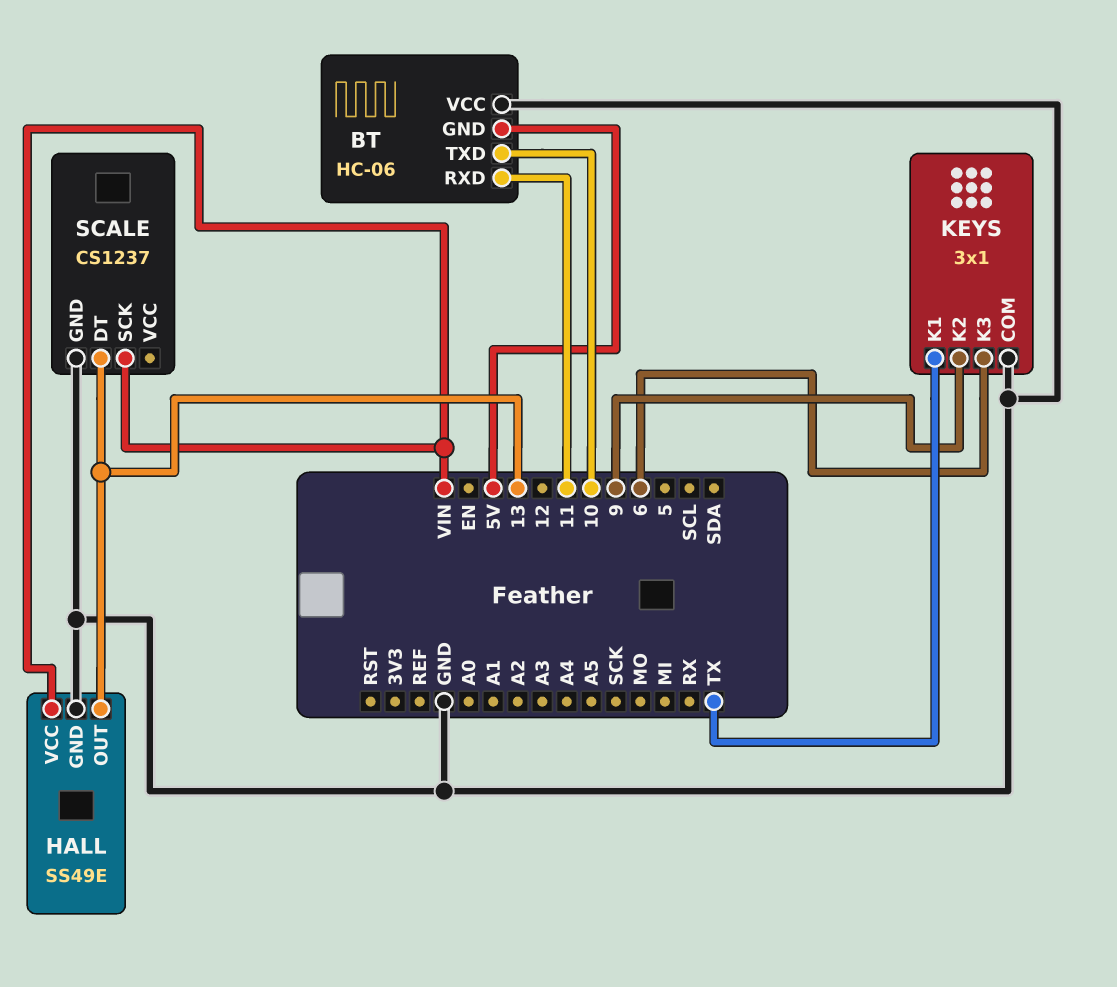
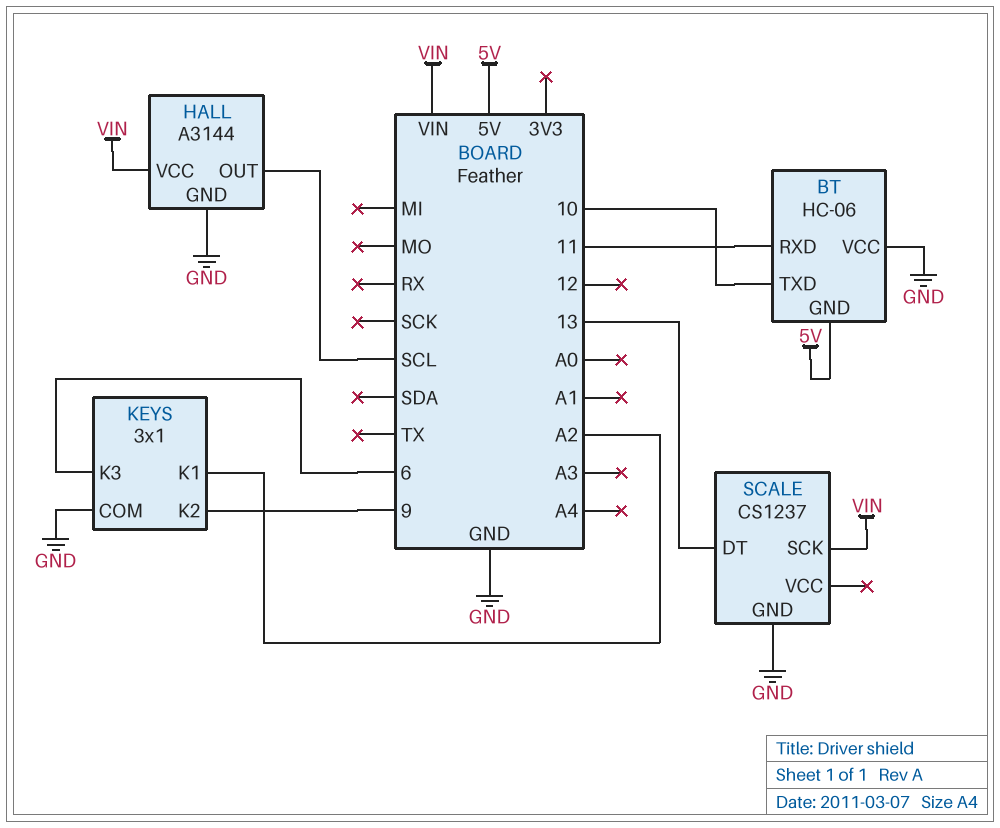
HALL: SS49E -> A3144
HALL pin OUT: 13 -> SCL
KEYS pin K1: TX -> A2

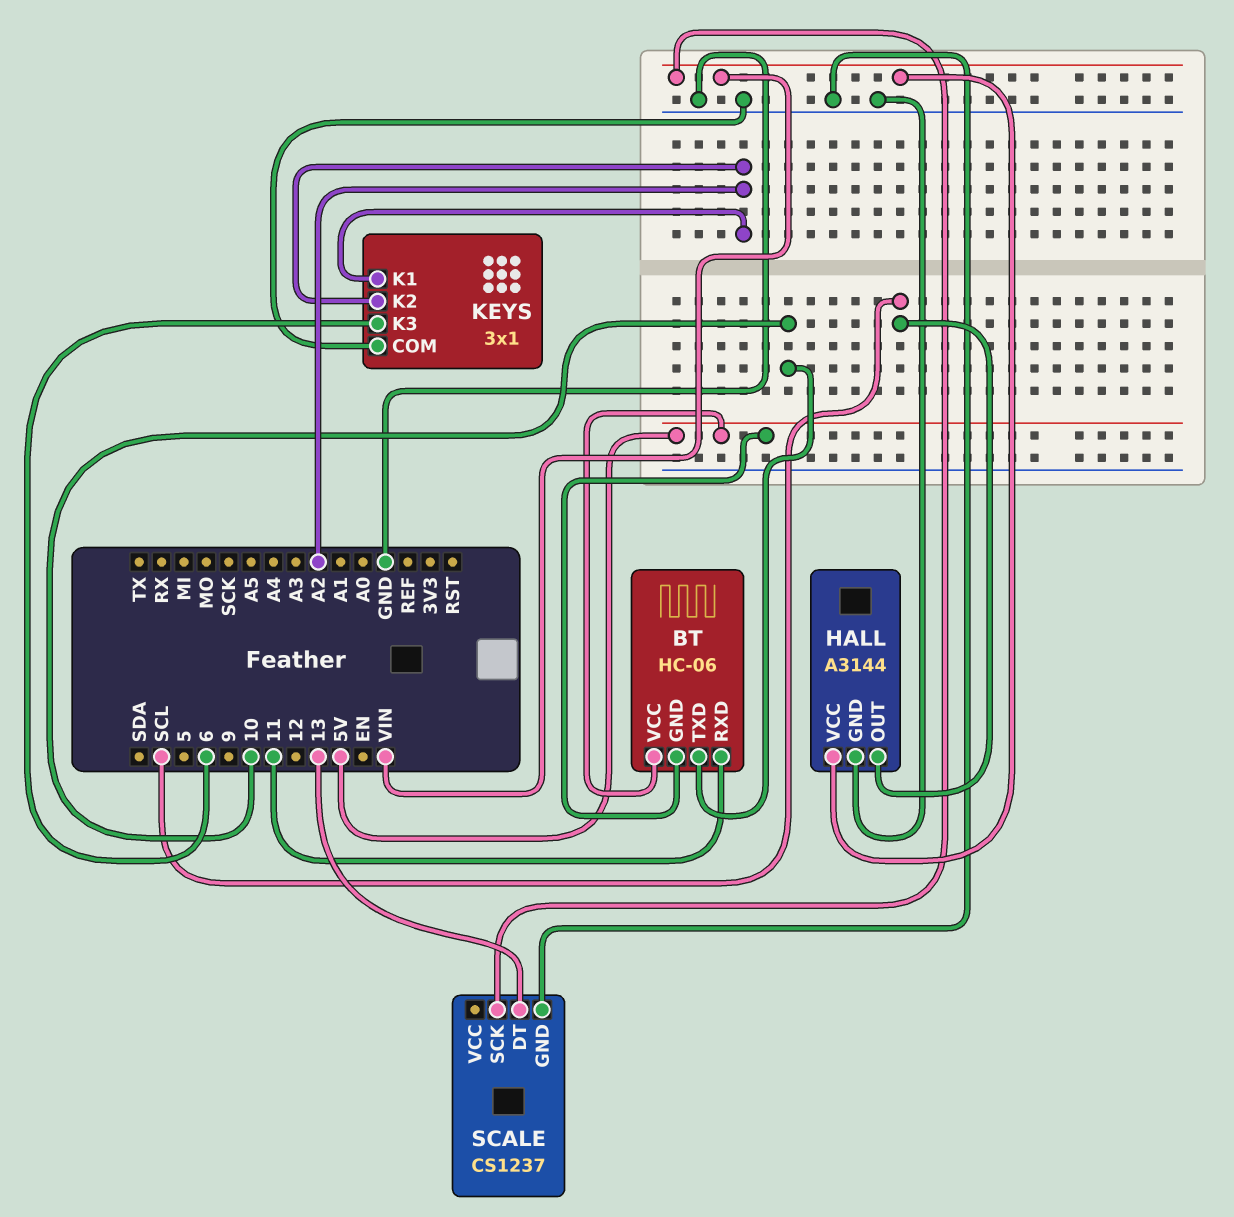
BT pin VCC: GND -> 5V
KEYS pin K2: 9 -> A2

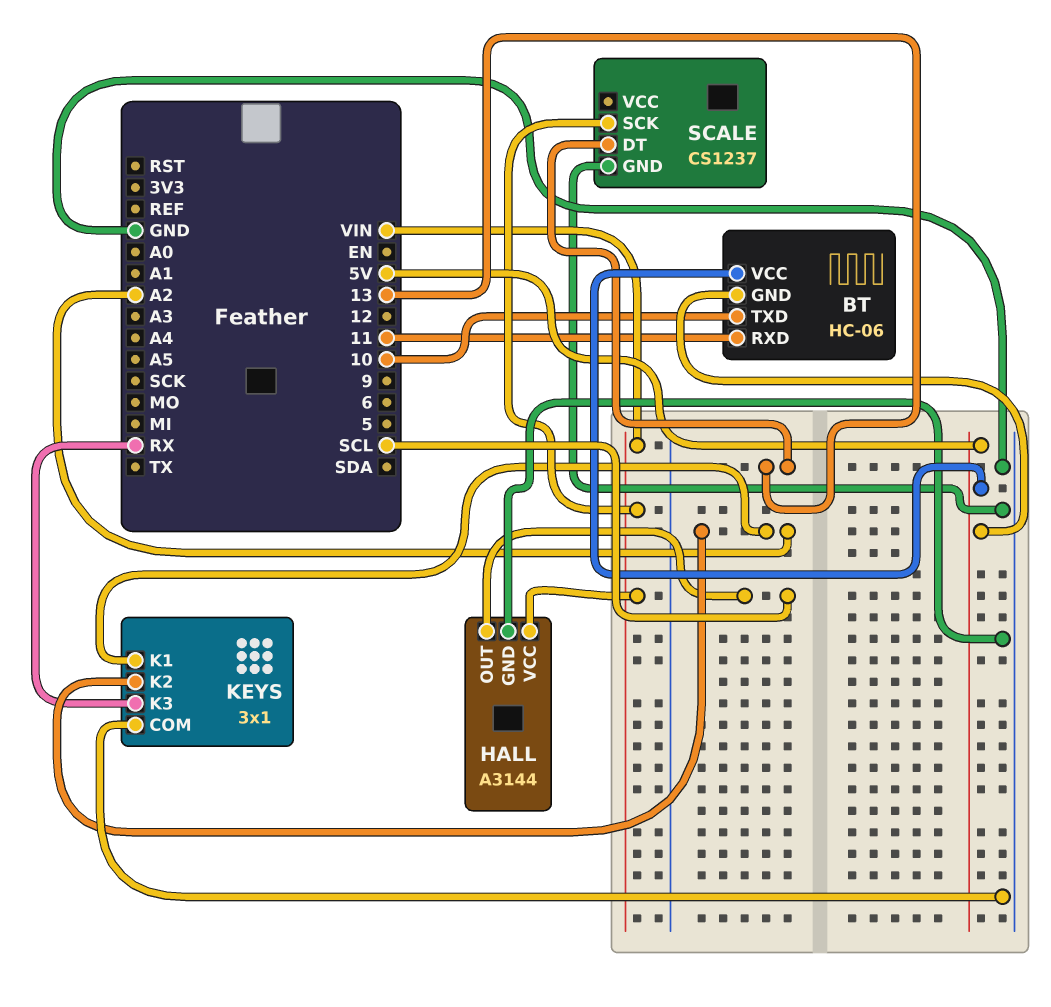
KEYS pin K3: 6 -> RX

